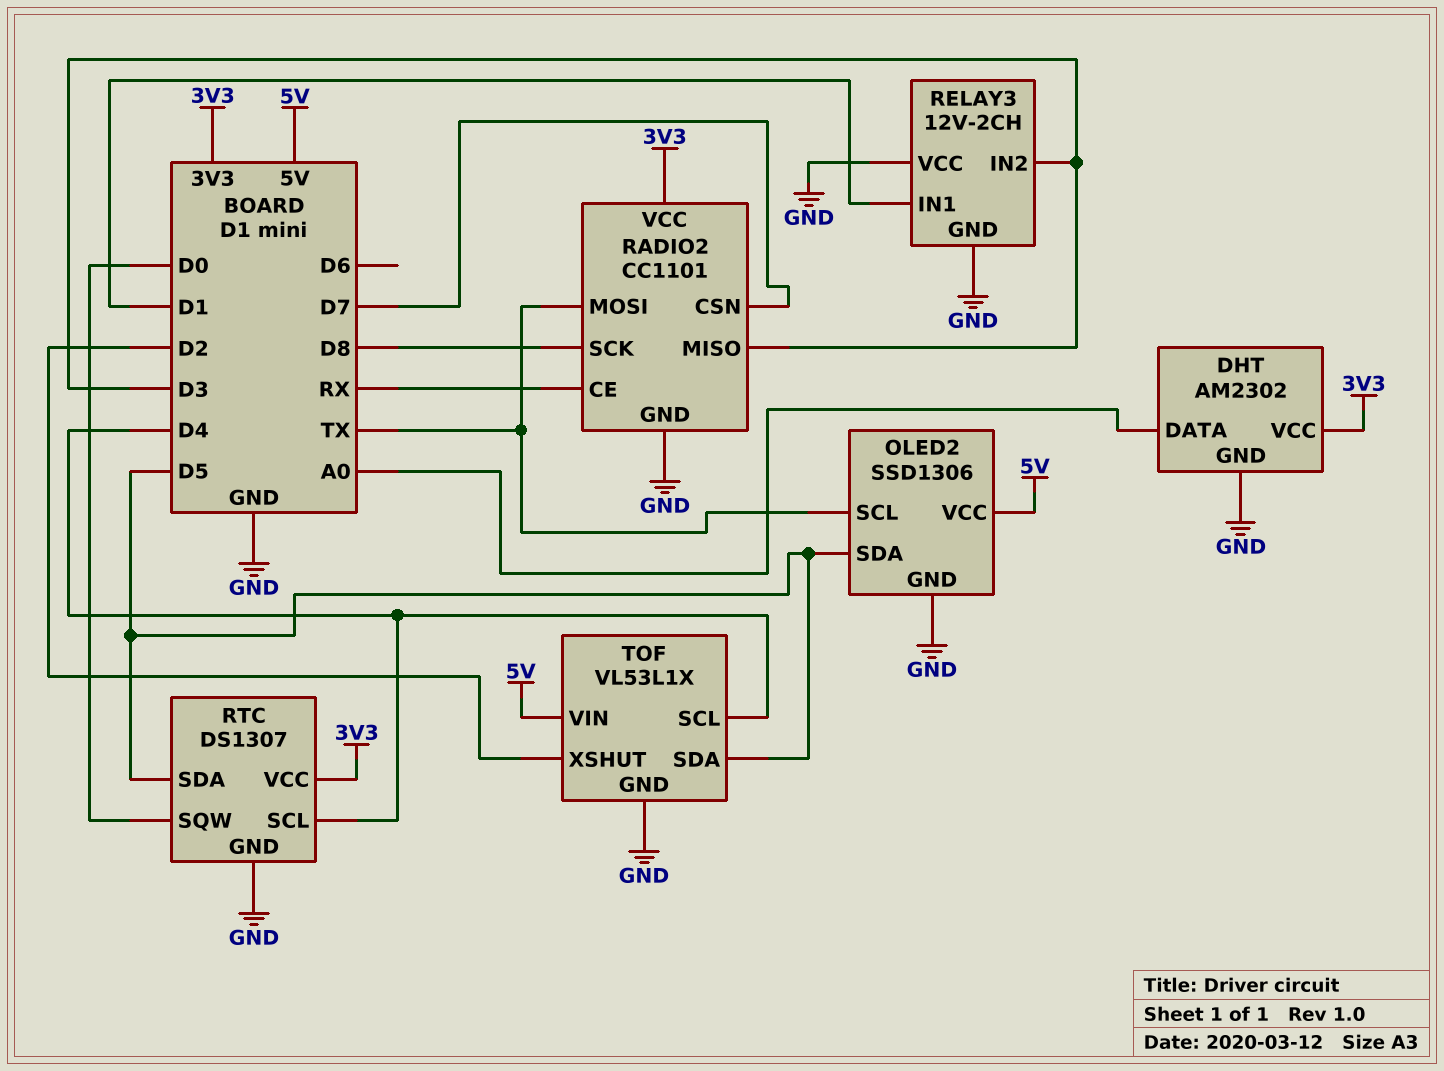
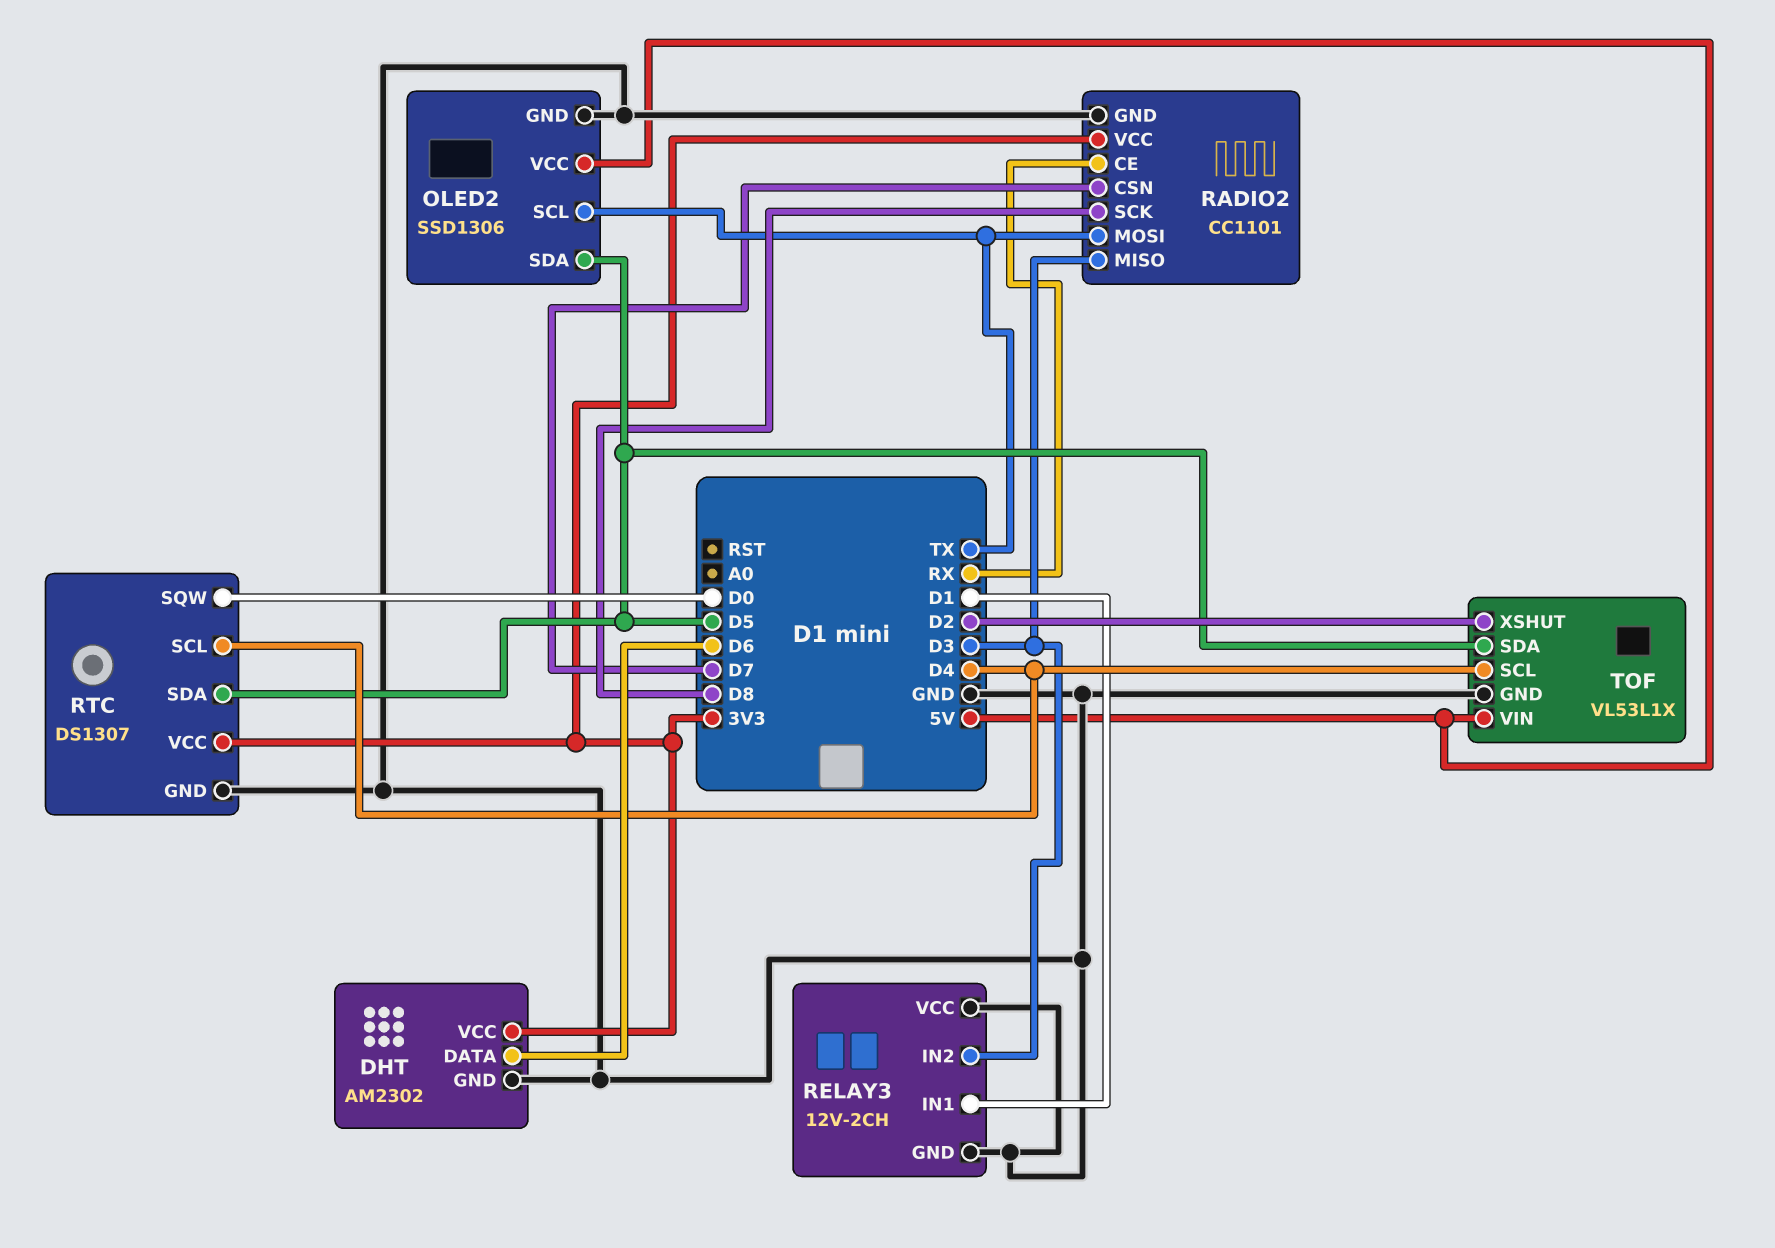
DHT pin DATA: A0 -> D6

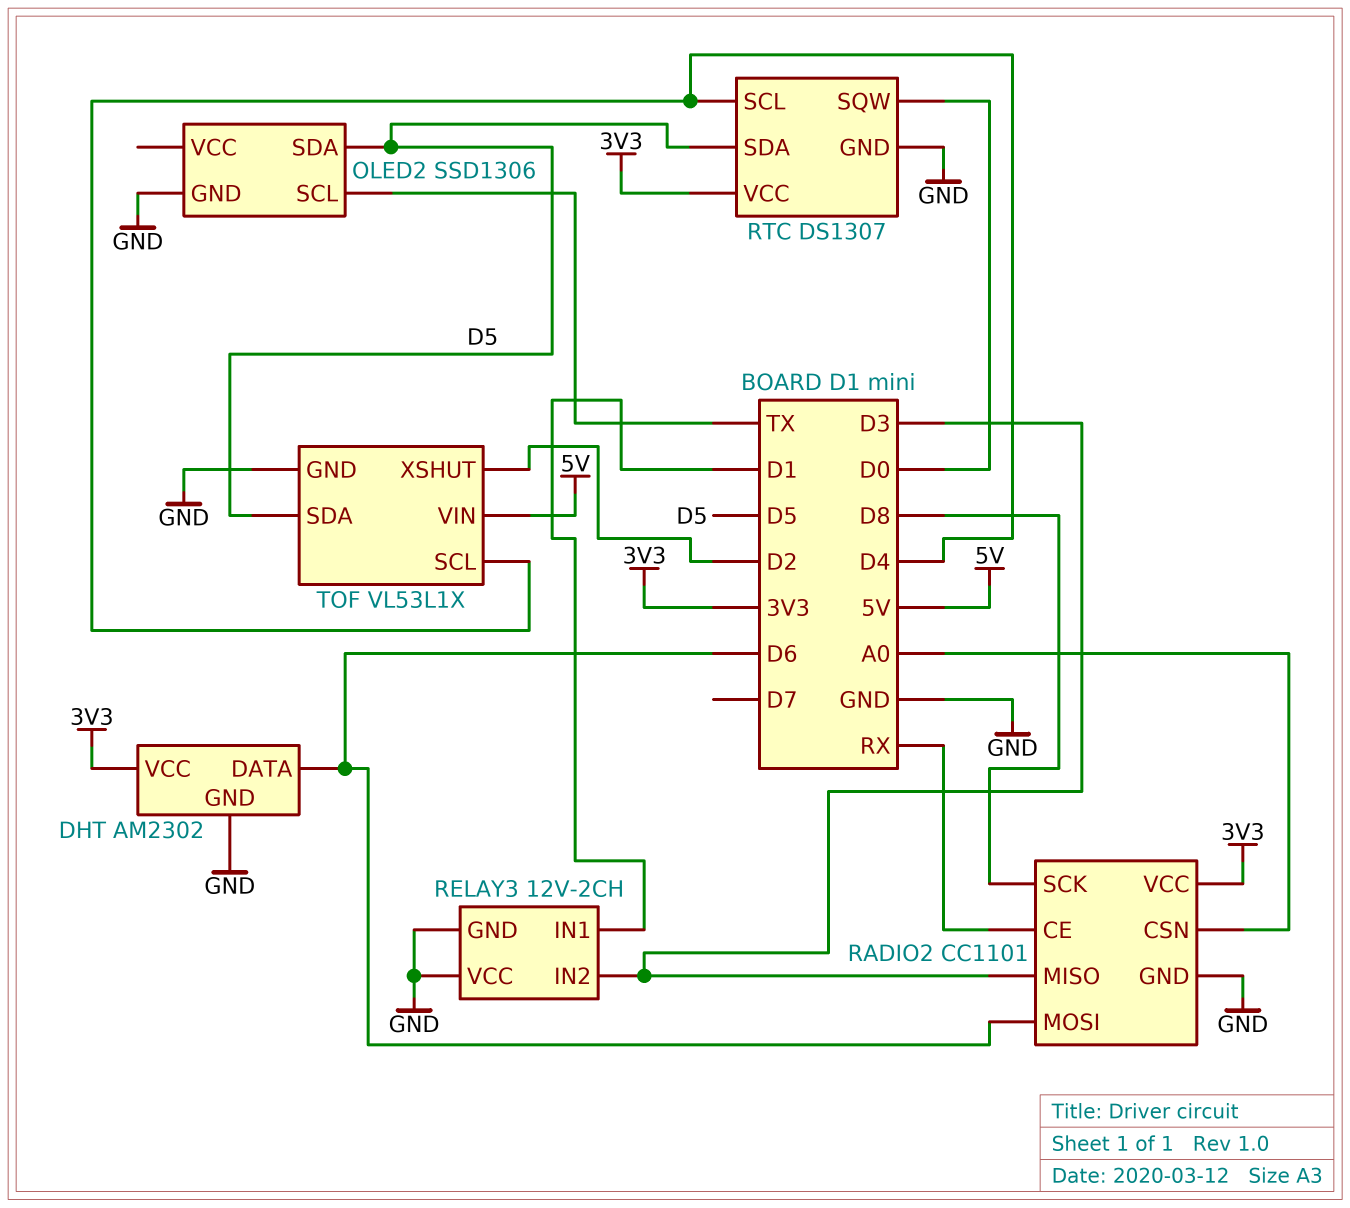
OLED2 pin VCC: 5V -> none
RADIO2 pin CSN: D7 -> A0
RADIO2 pin MOSI: TX -> D6

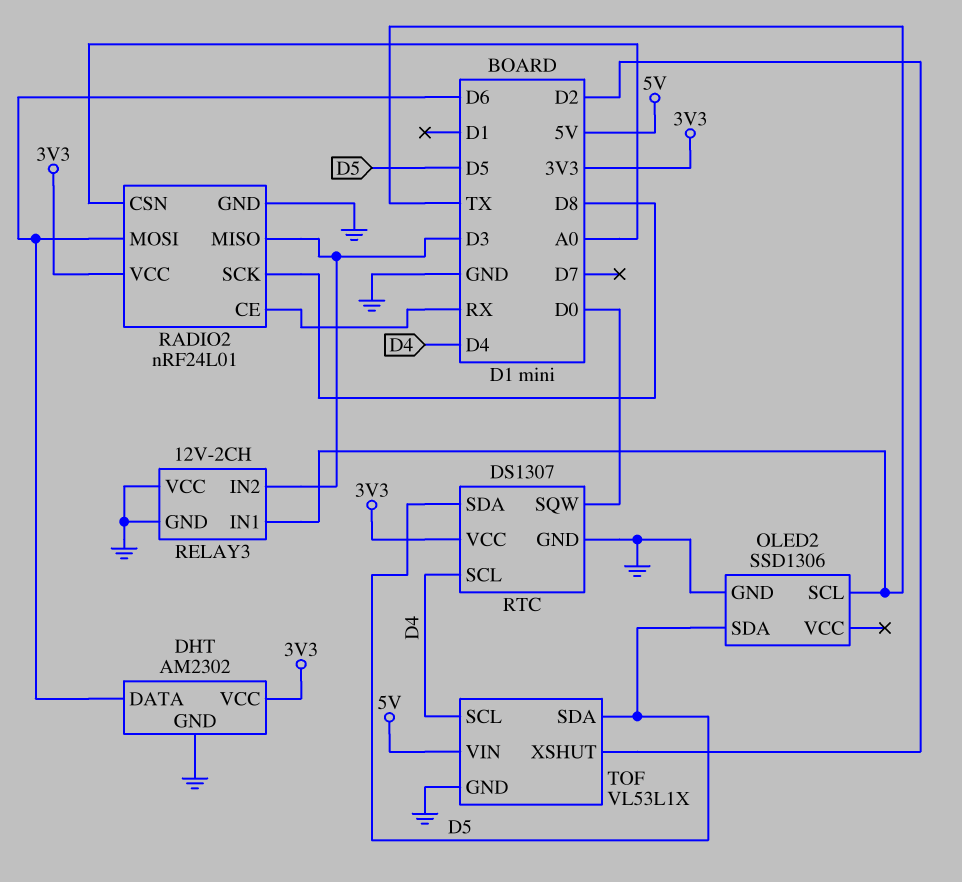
RADIO2: CC1101 -> nRF24L01
RELAY3 pin IN1: D1 -> TX

